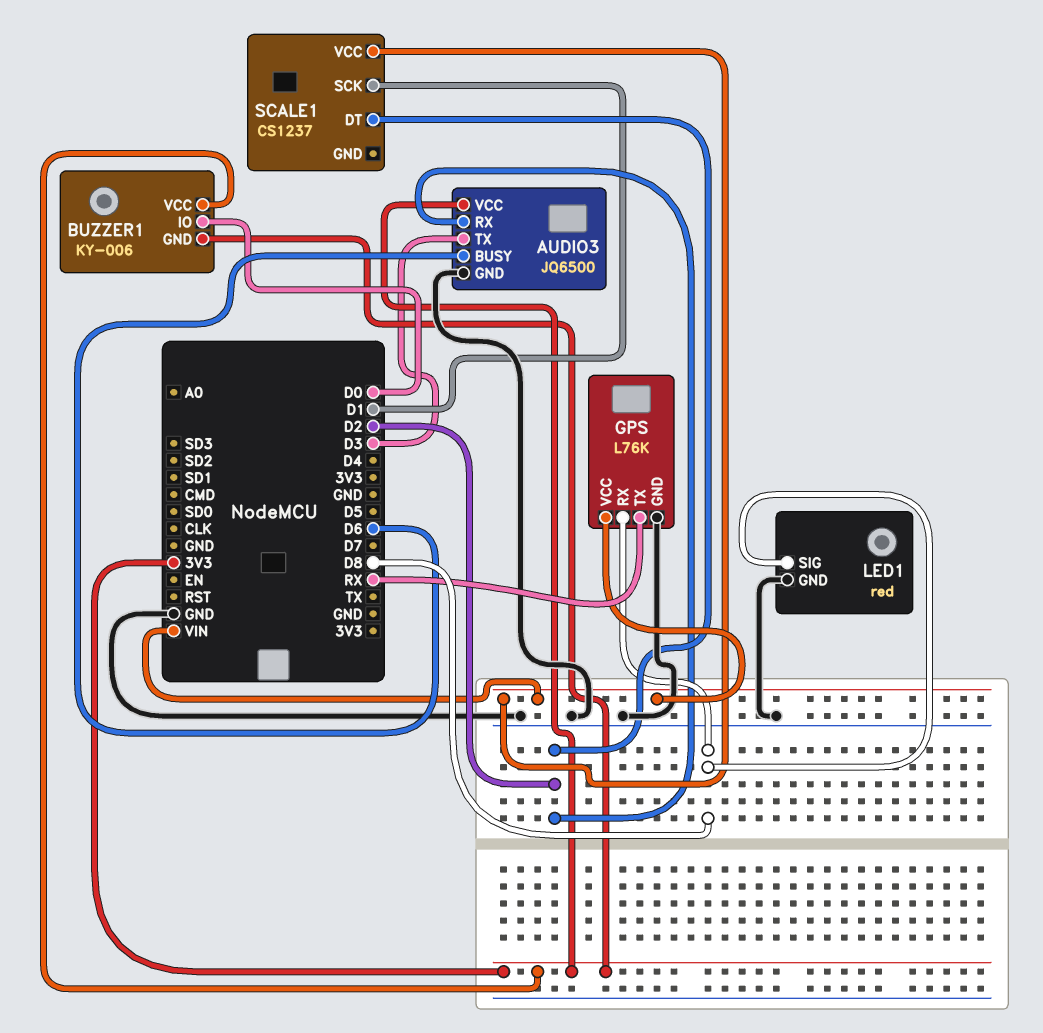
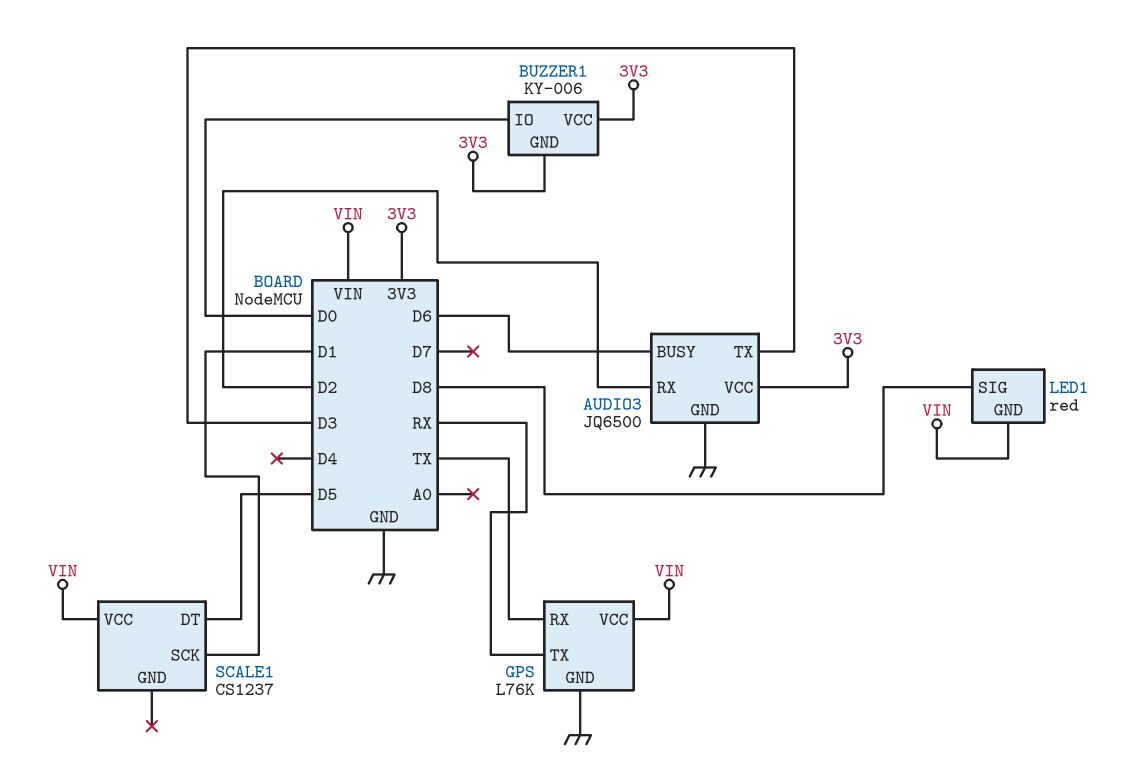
GPS pin RX: D8 -> TX
LED1 pin GND: GND -> VIN
SCALE1 pin DT: D2 -> D5

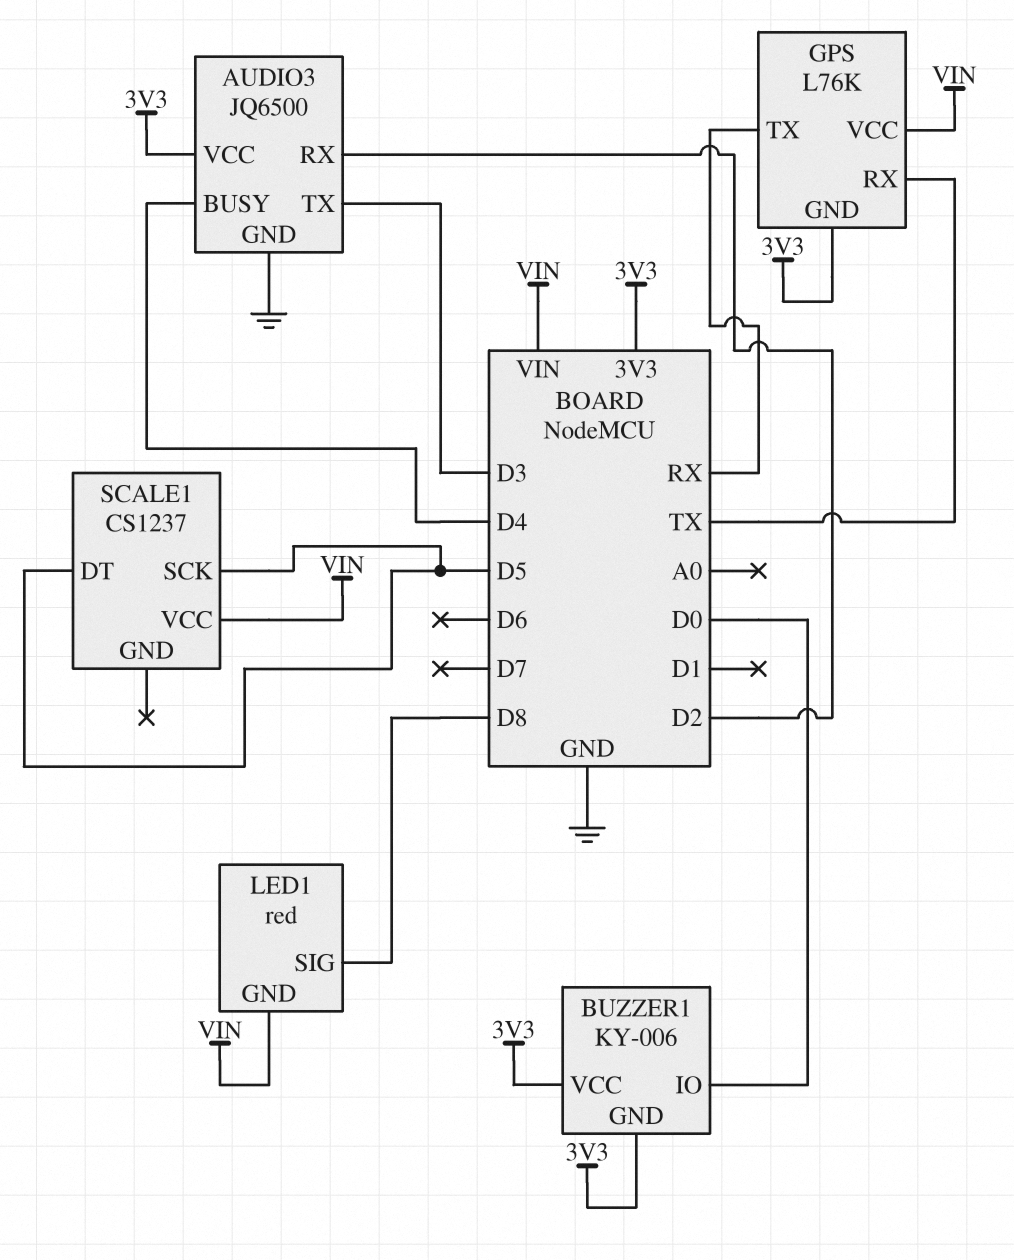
AUDIO3 pin BUSY: D6 -> D4
GPS pin GND: GND -> 3V3
SCALE1 pin SCK: D1 -> D5

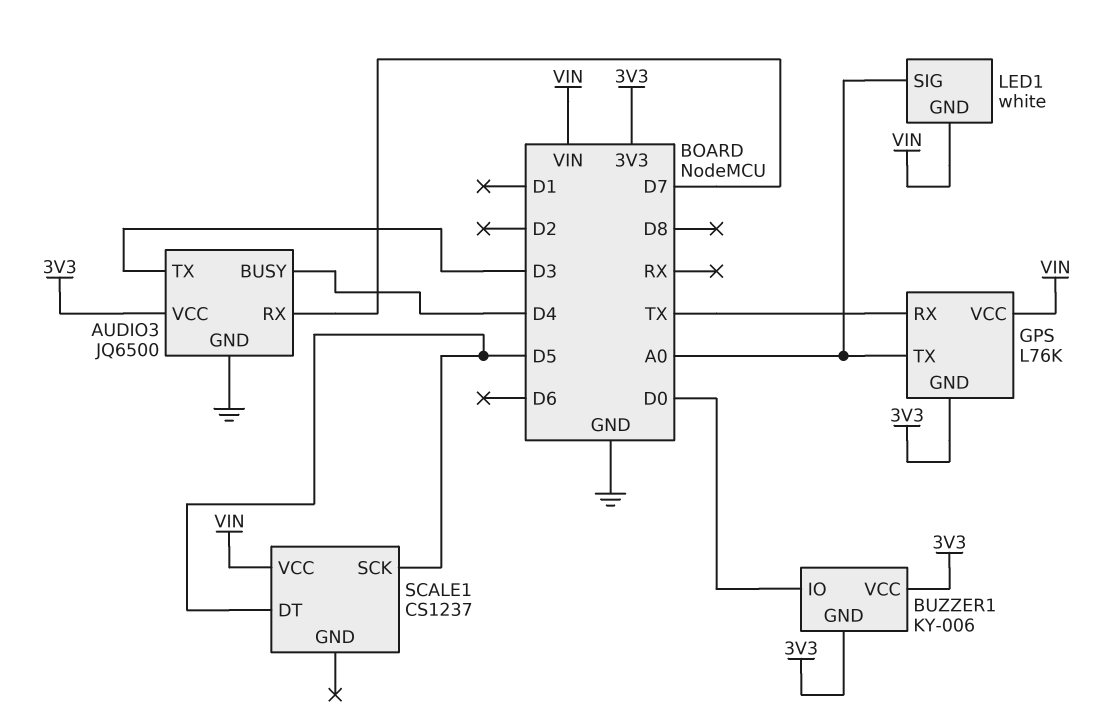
AUDIO3 pin RX: D2 -> D7
GPS pin TX: RX -> A0
LED1: red -> white
LED1 pin SIG: D8 -> A0

